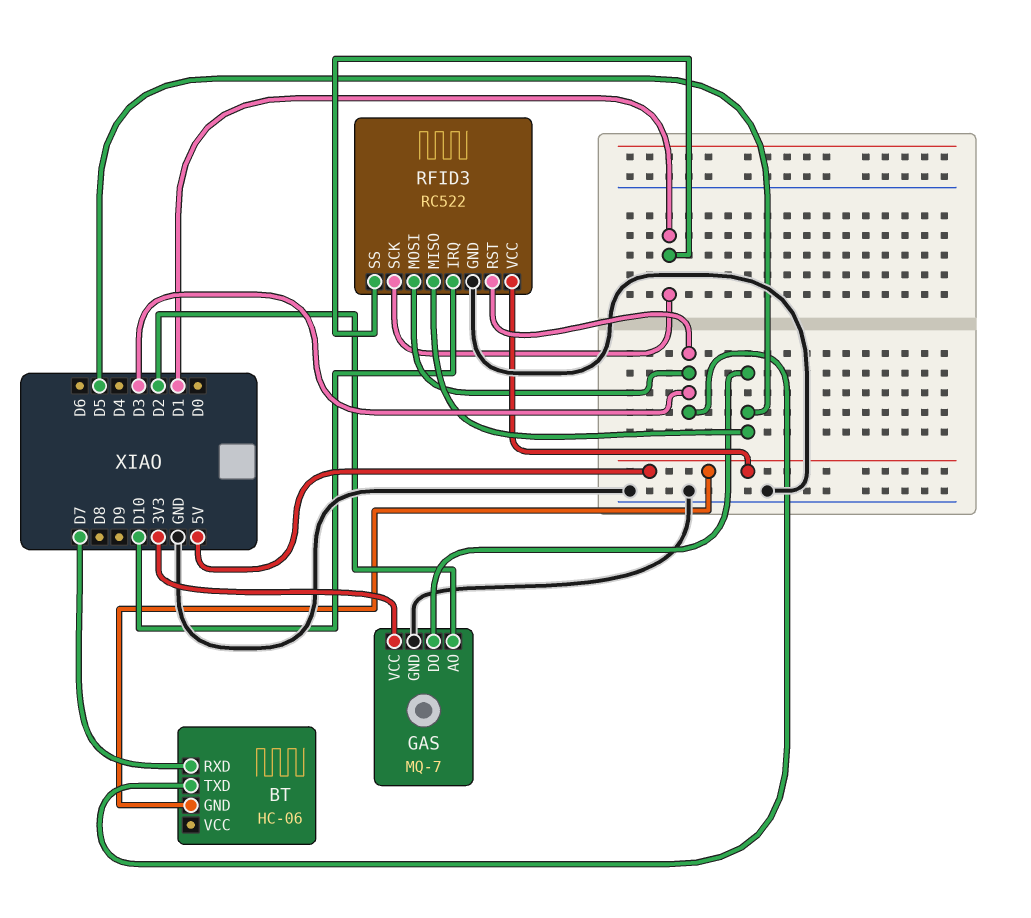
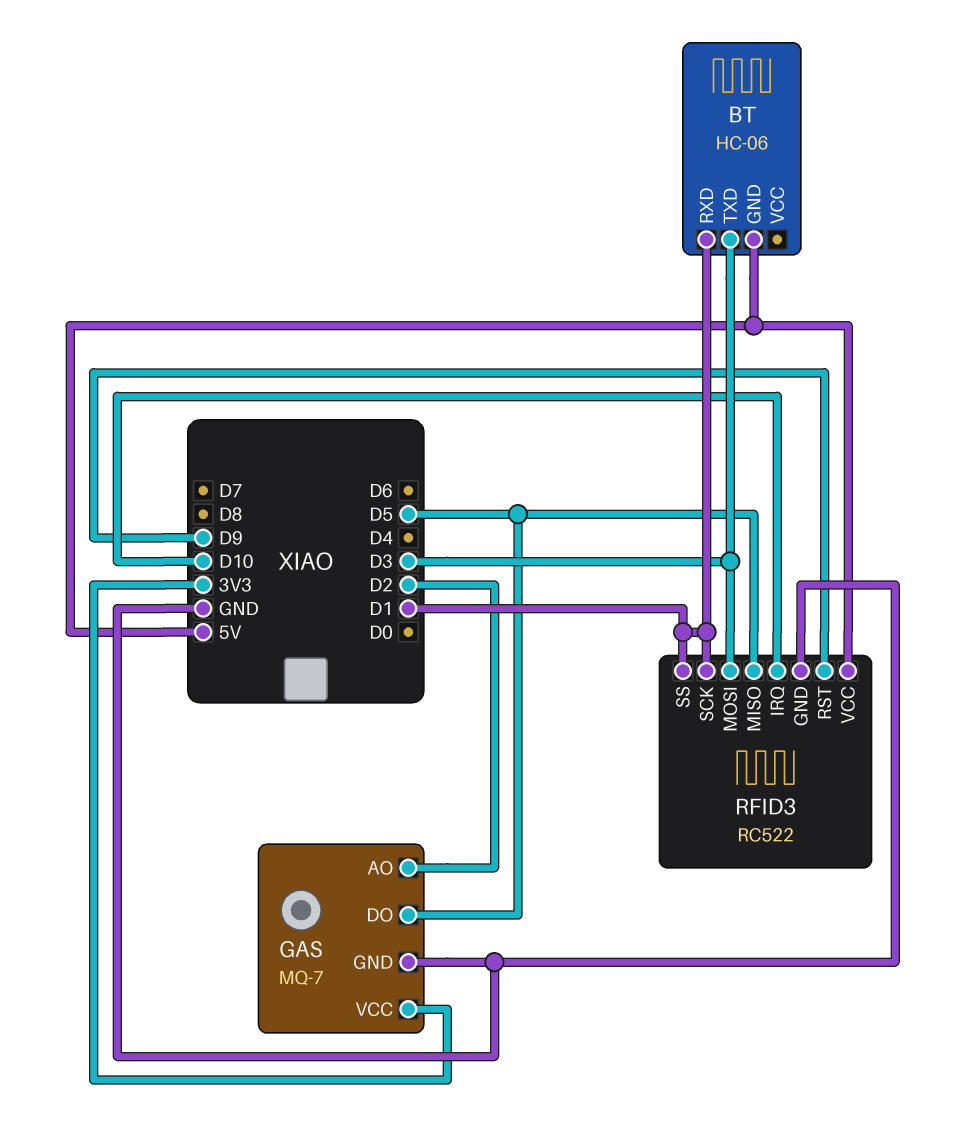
BT pin RXD: D7 -> D1
RFID3 pin RST: D3 -> D9

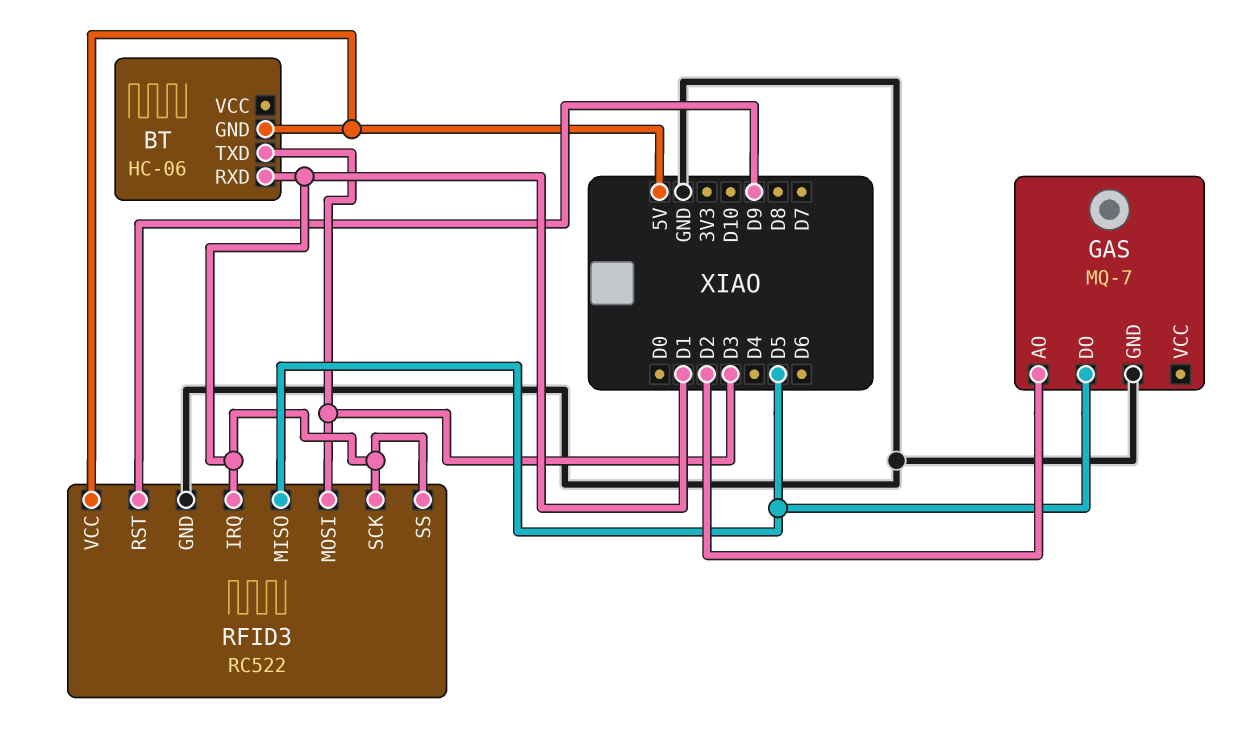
GAS pin VCC: 3V3 -> none
RFID3 pin IRQ: D10 -> D1

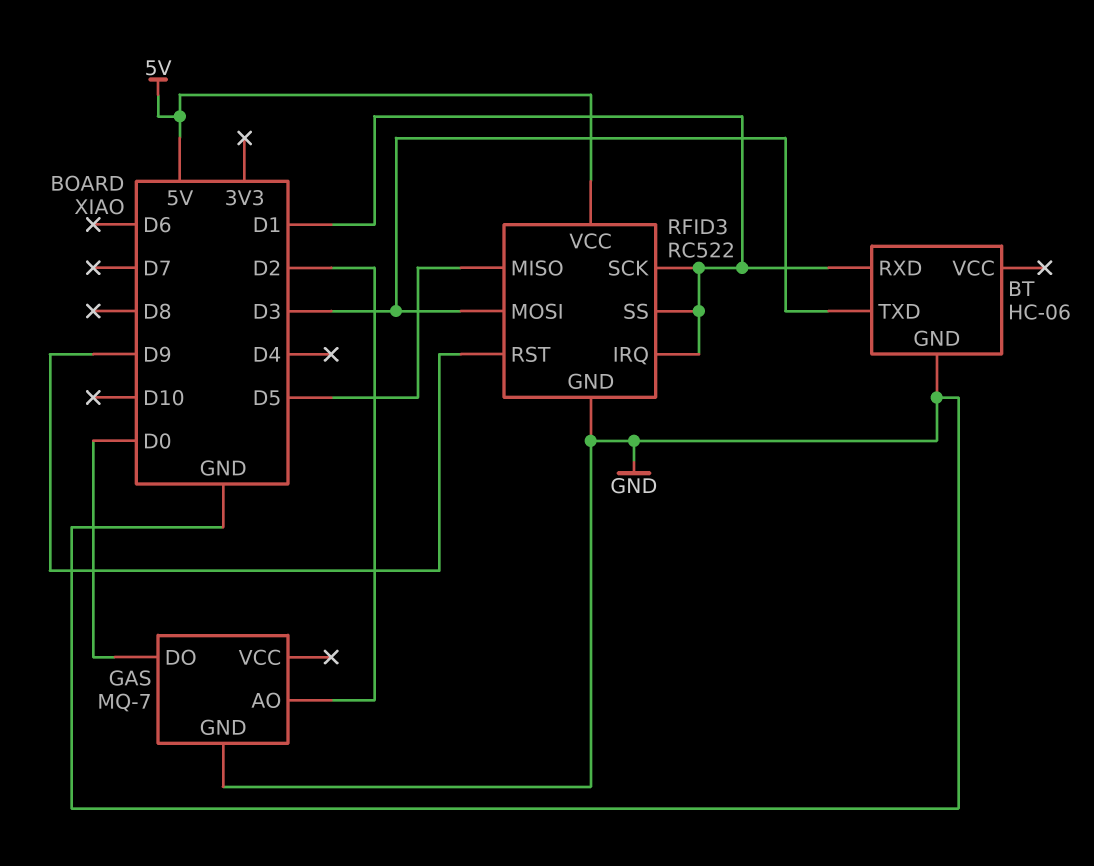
BT pin GND: 5V -> GND
GAS pin DO: D5 -> D0

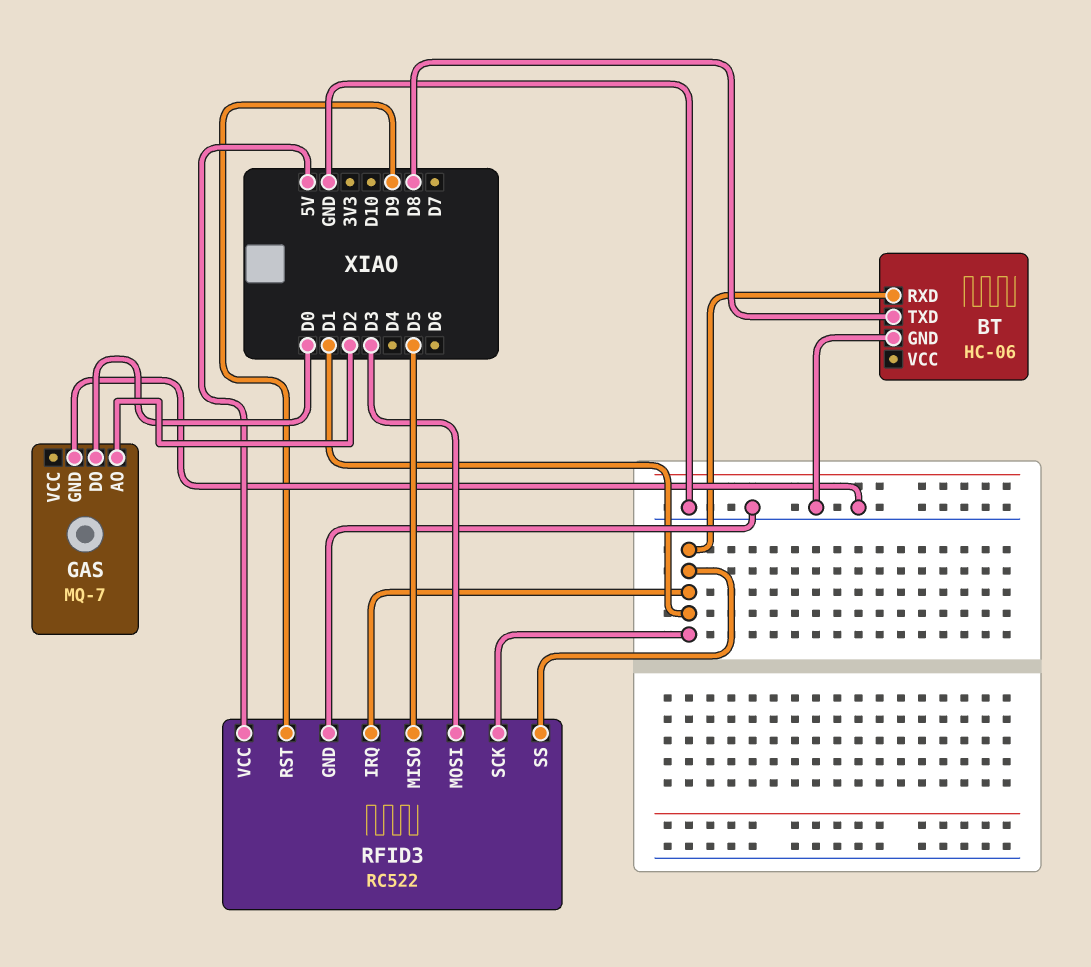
BT pin TXD: D3 -> D8

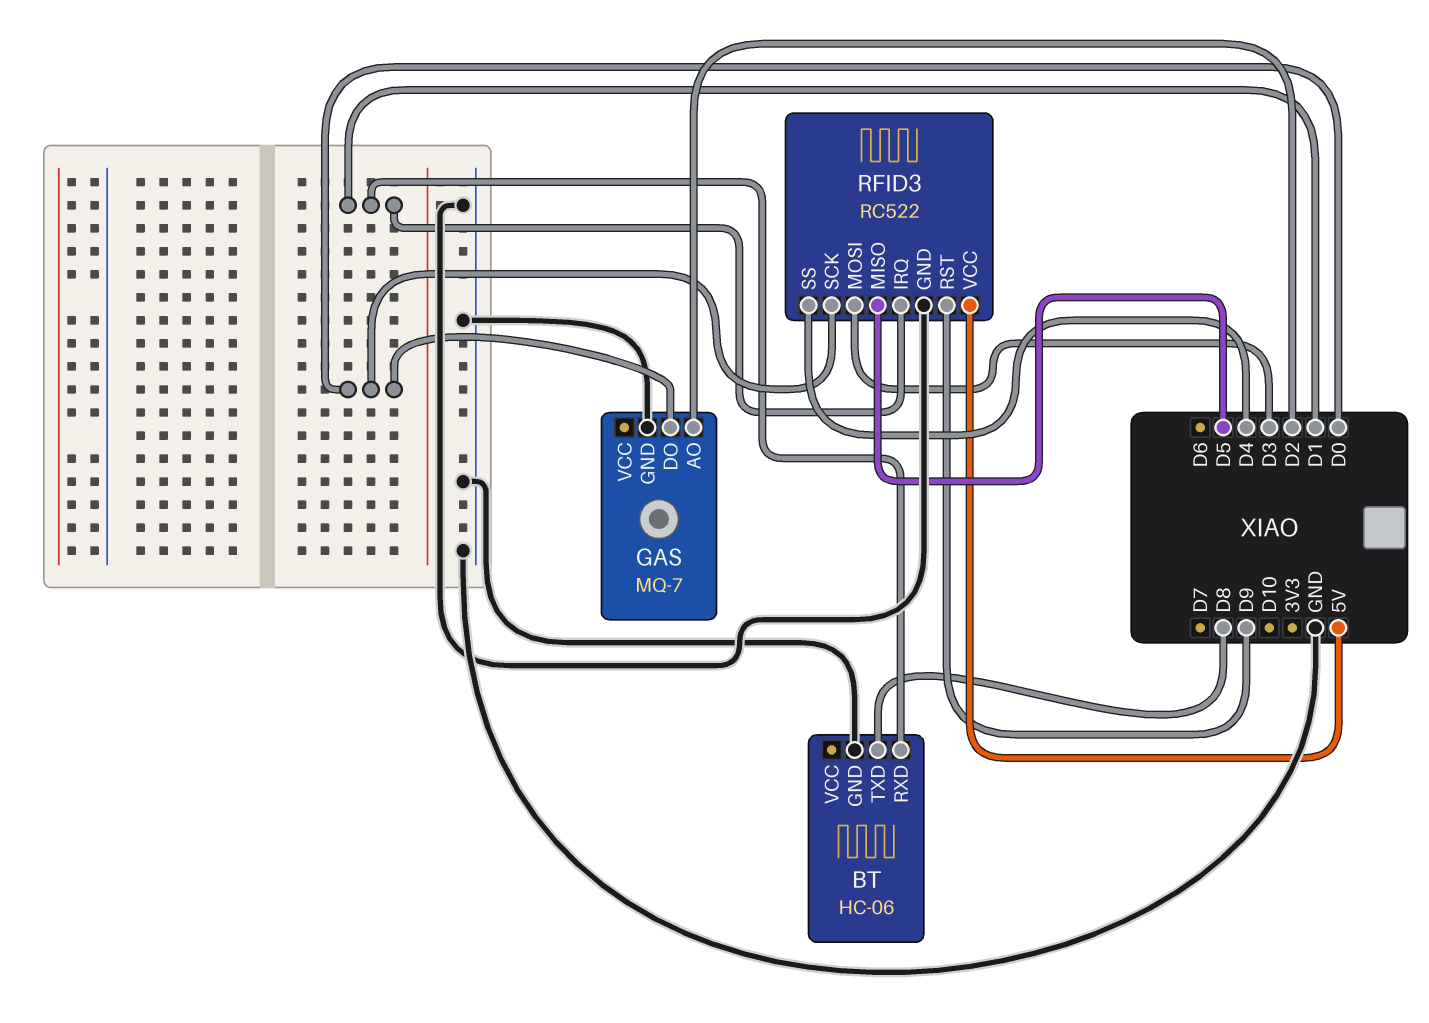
RFID3 pin SCK: D1 -> D0
RFID3 pin SS: D1 -> D4

